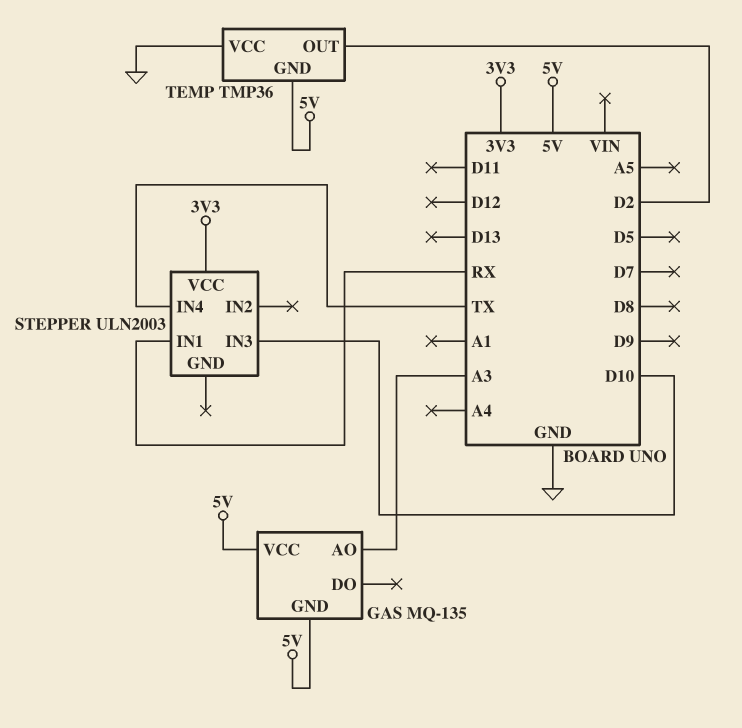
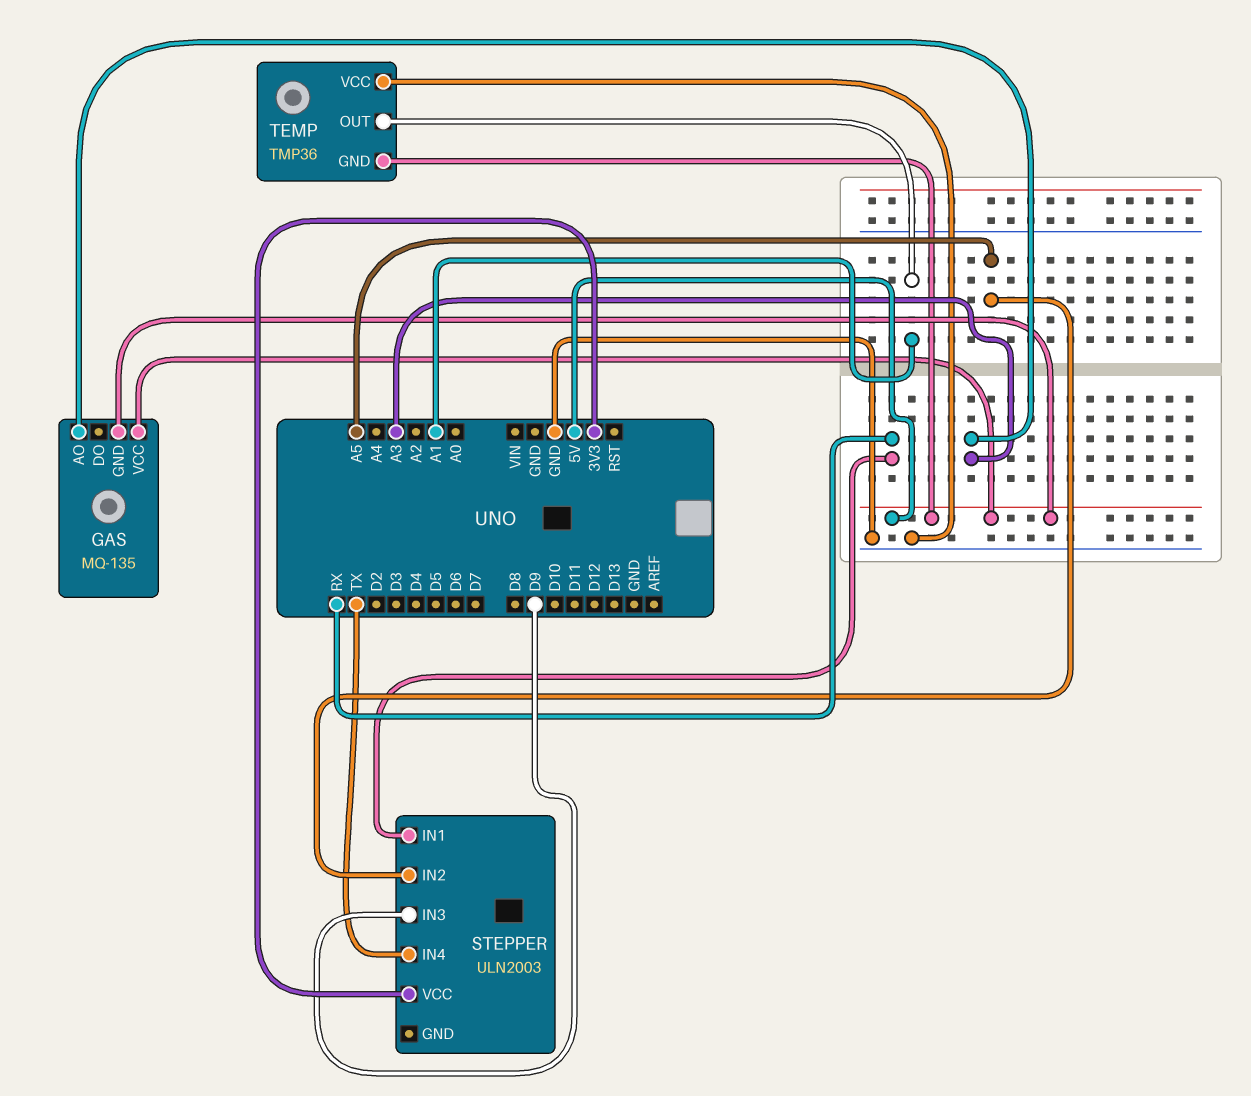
STEPPER pin IN2: none -> A5
STEPPER pin IN3: D10 -> D9
TEMP pin OUT: D2 -> A1

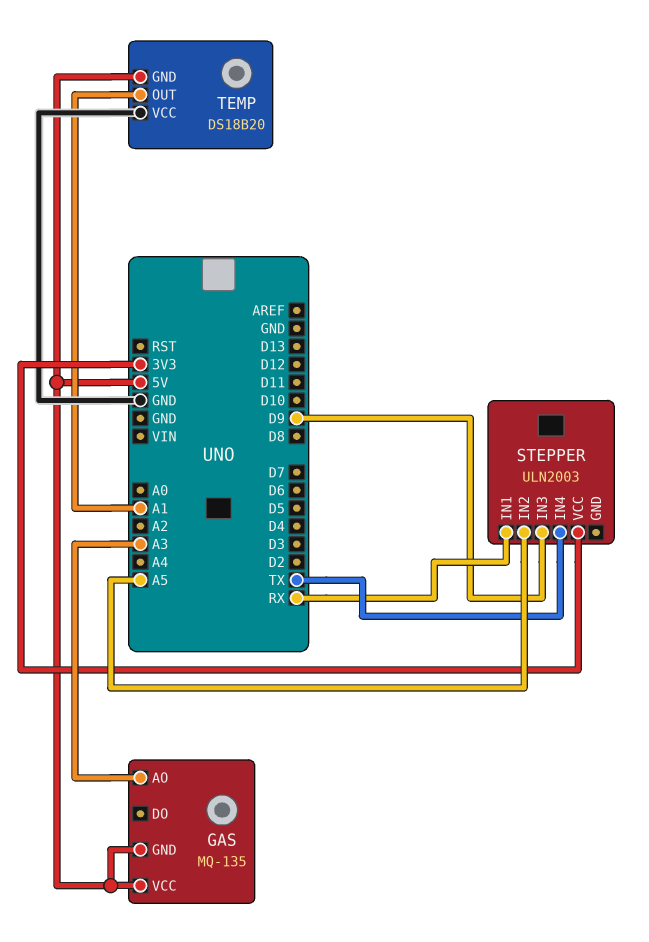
TEMP: TMP36 -> DS18B20

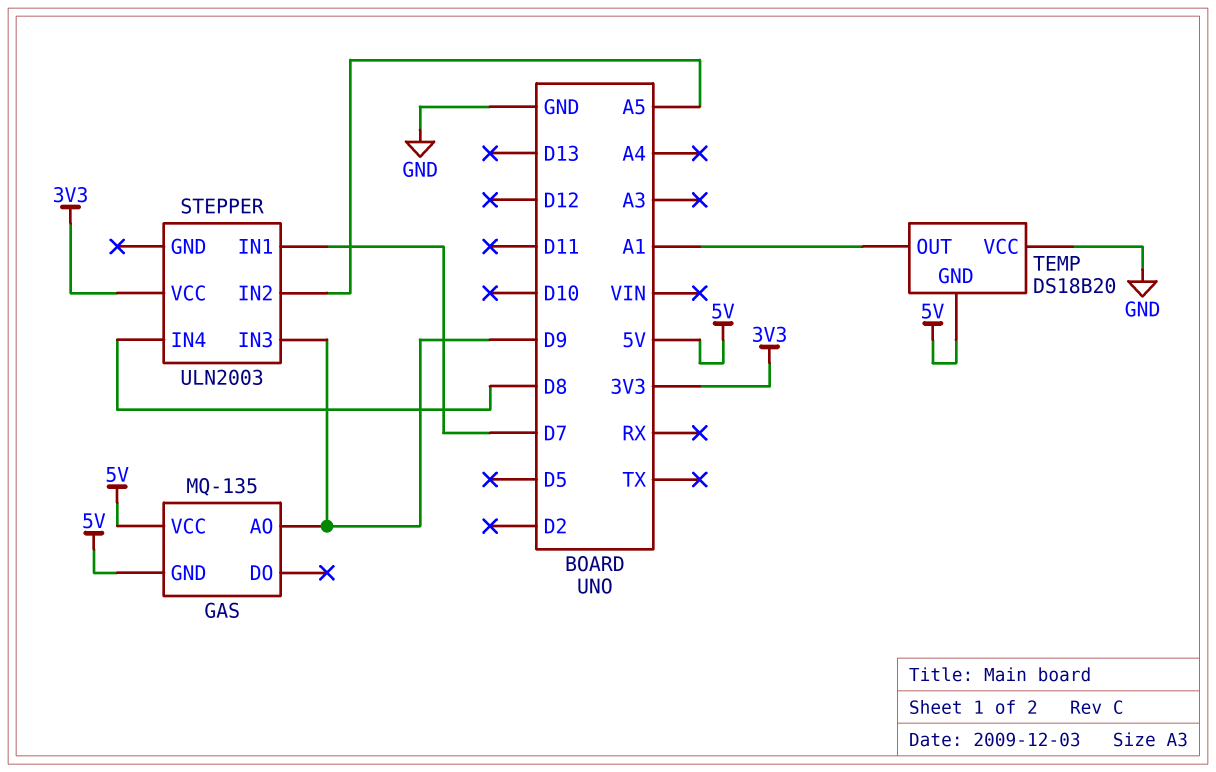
GAS pin AO: A3 -> D9
STEPPER pin IN1: RX -> D7
STEPPER pin IN4: TX -> D8

